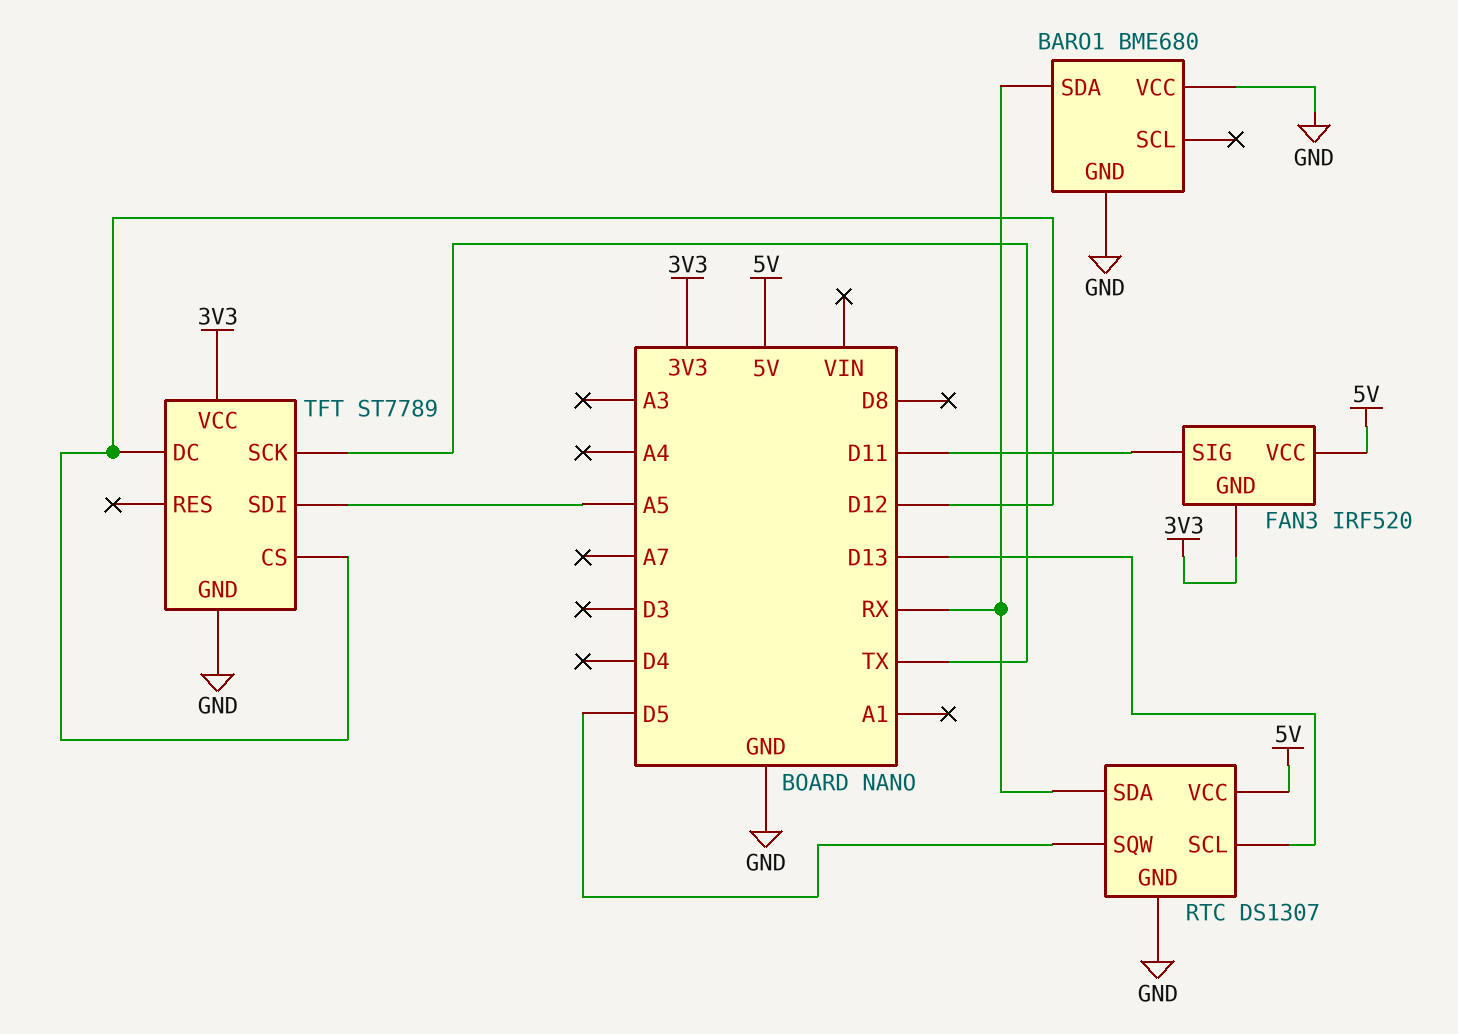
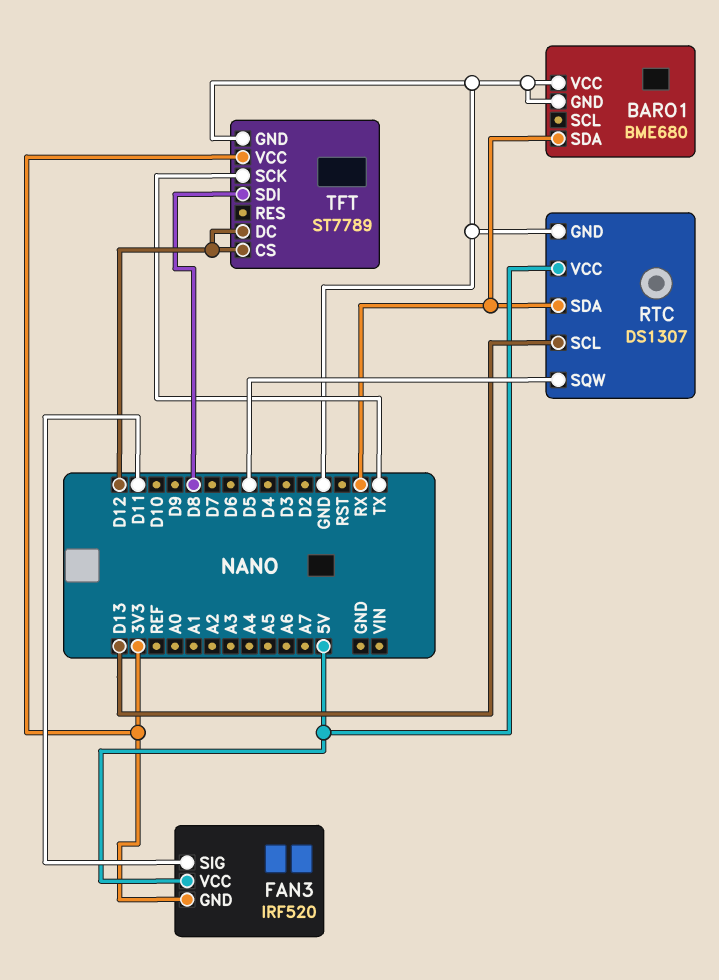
TFT pin SDI: A5 -> D8

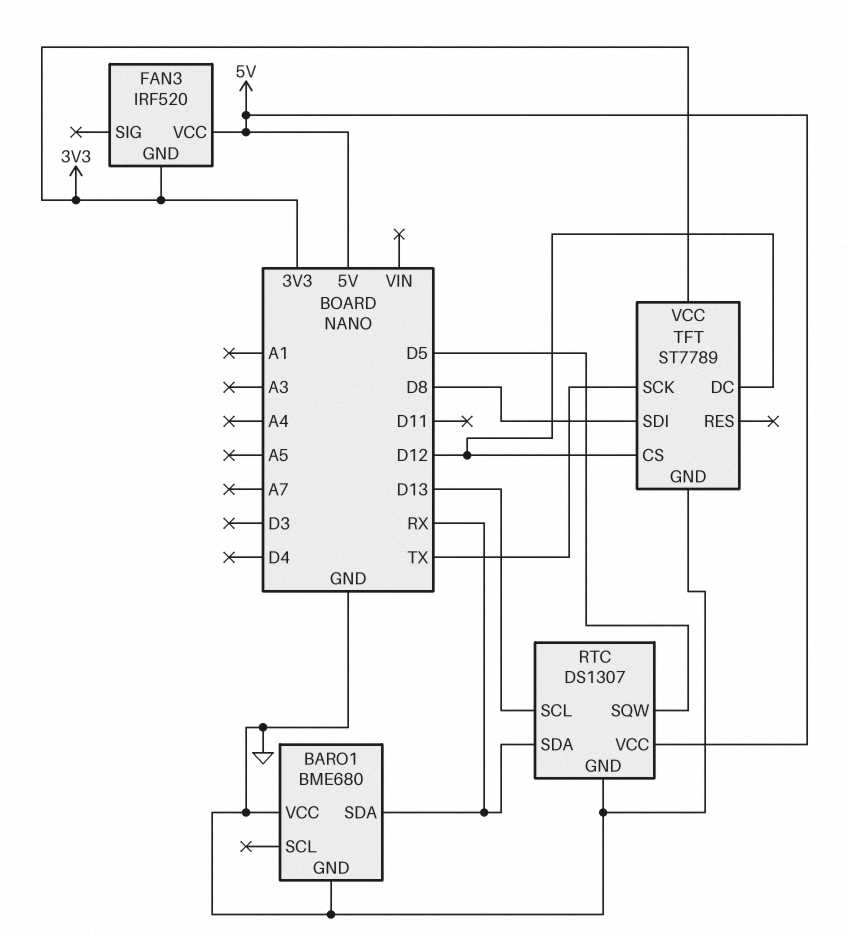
FAN3 pin SIG: D11 -> none

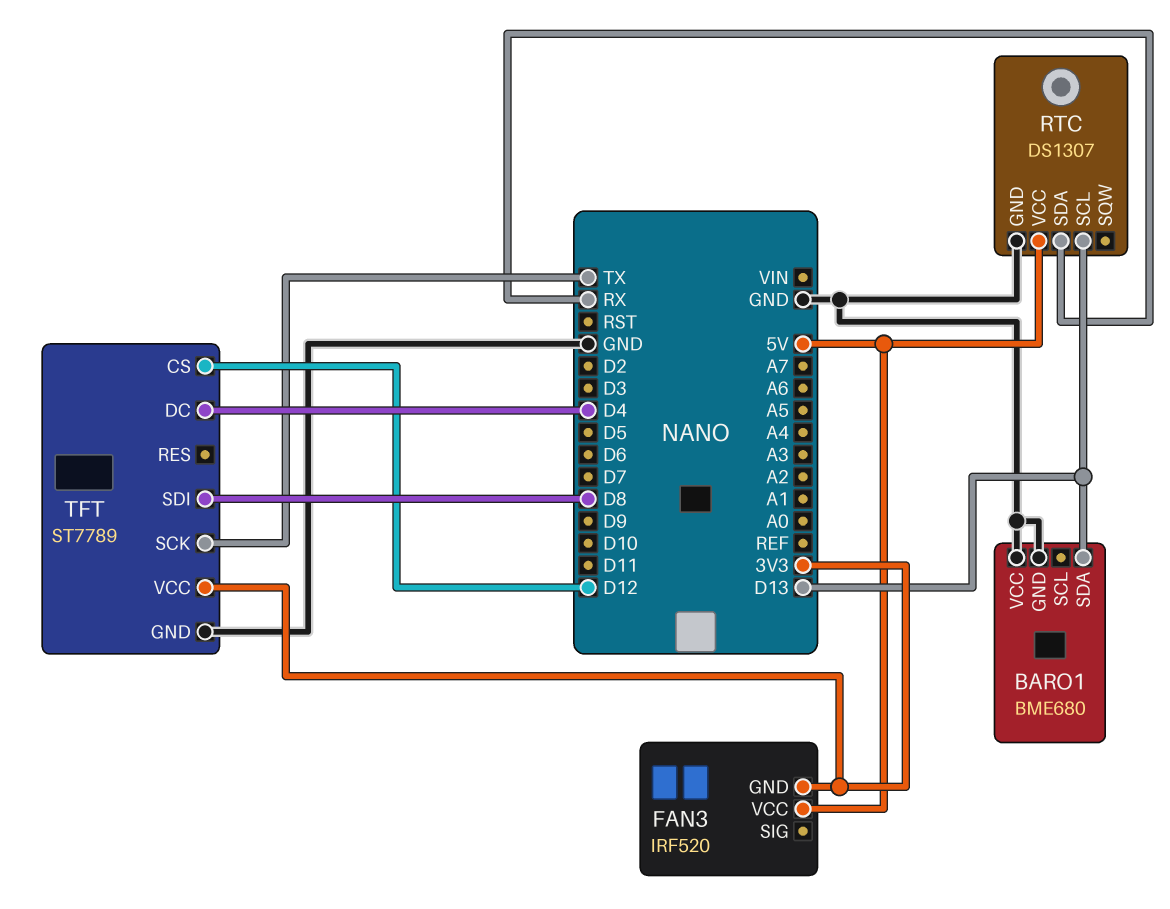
BARO1 pin SDA: RX -> D13
RTC pin SQW: D5 -> none
TFT pin DC: D12 -> D4

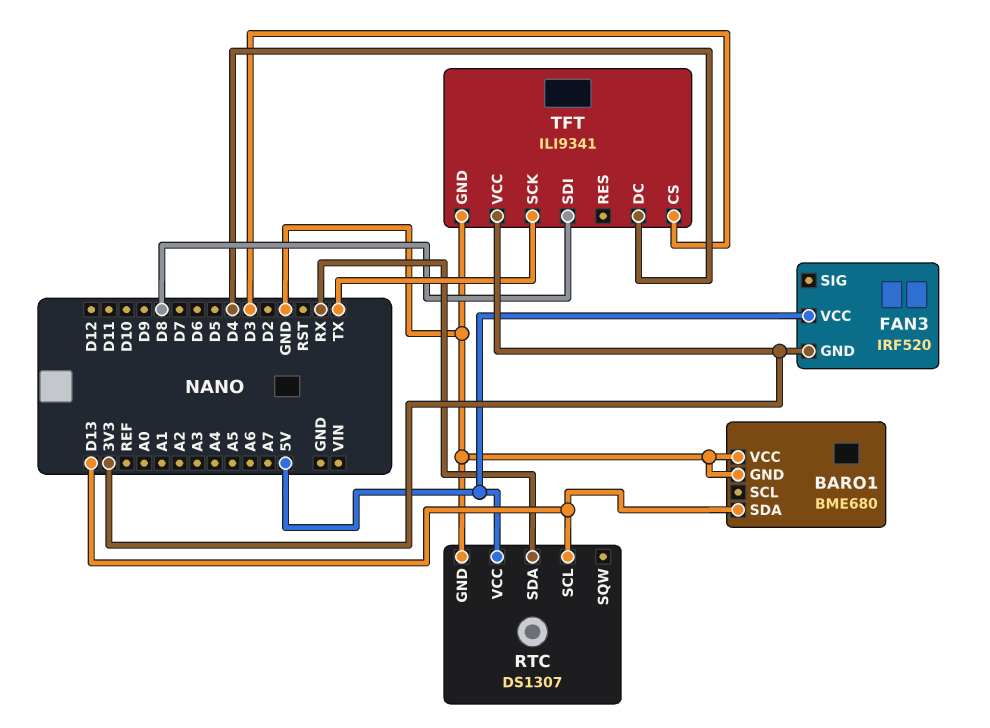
TFT: ST7789 -> ILI9341
TFT pin CS: D12 -> D3

